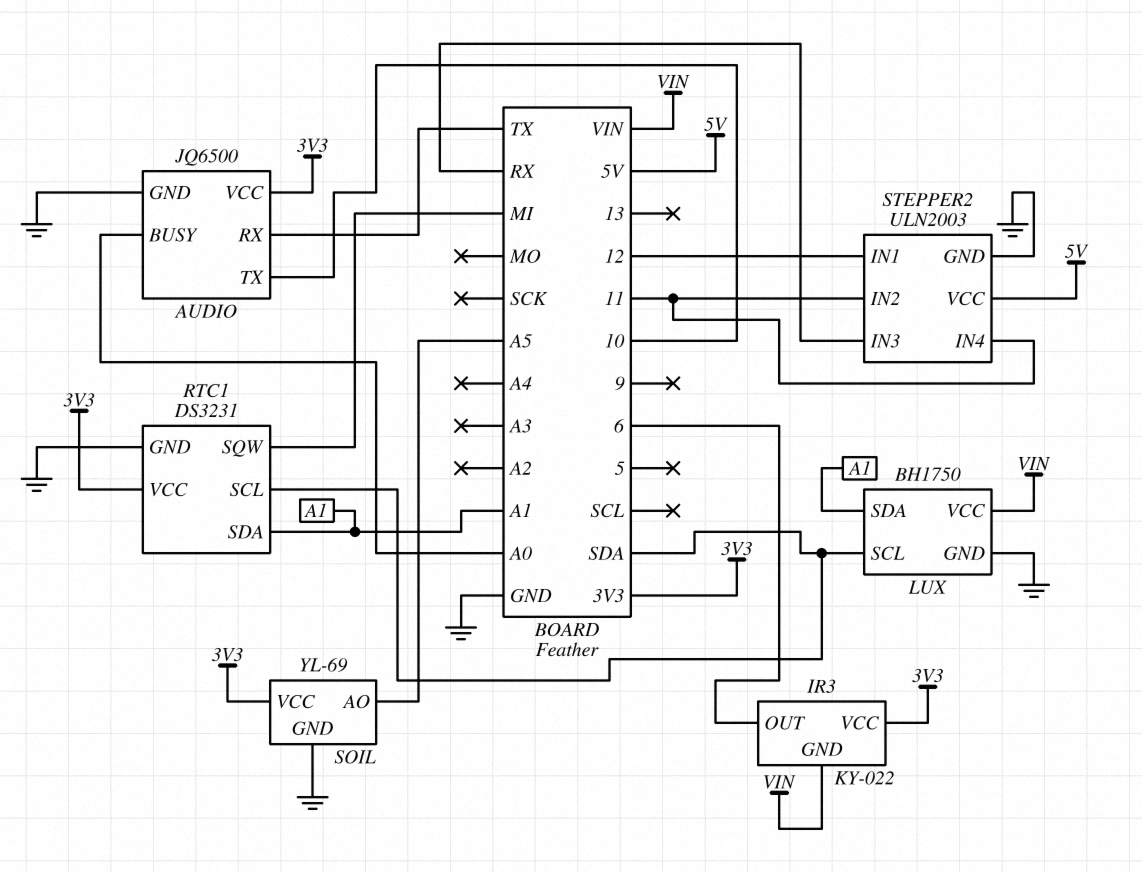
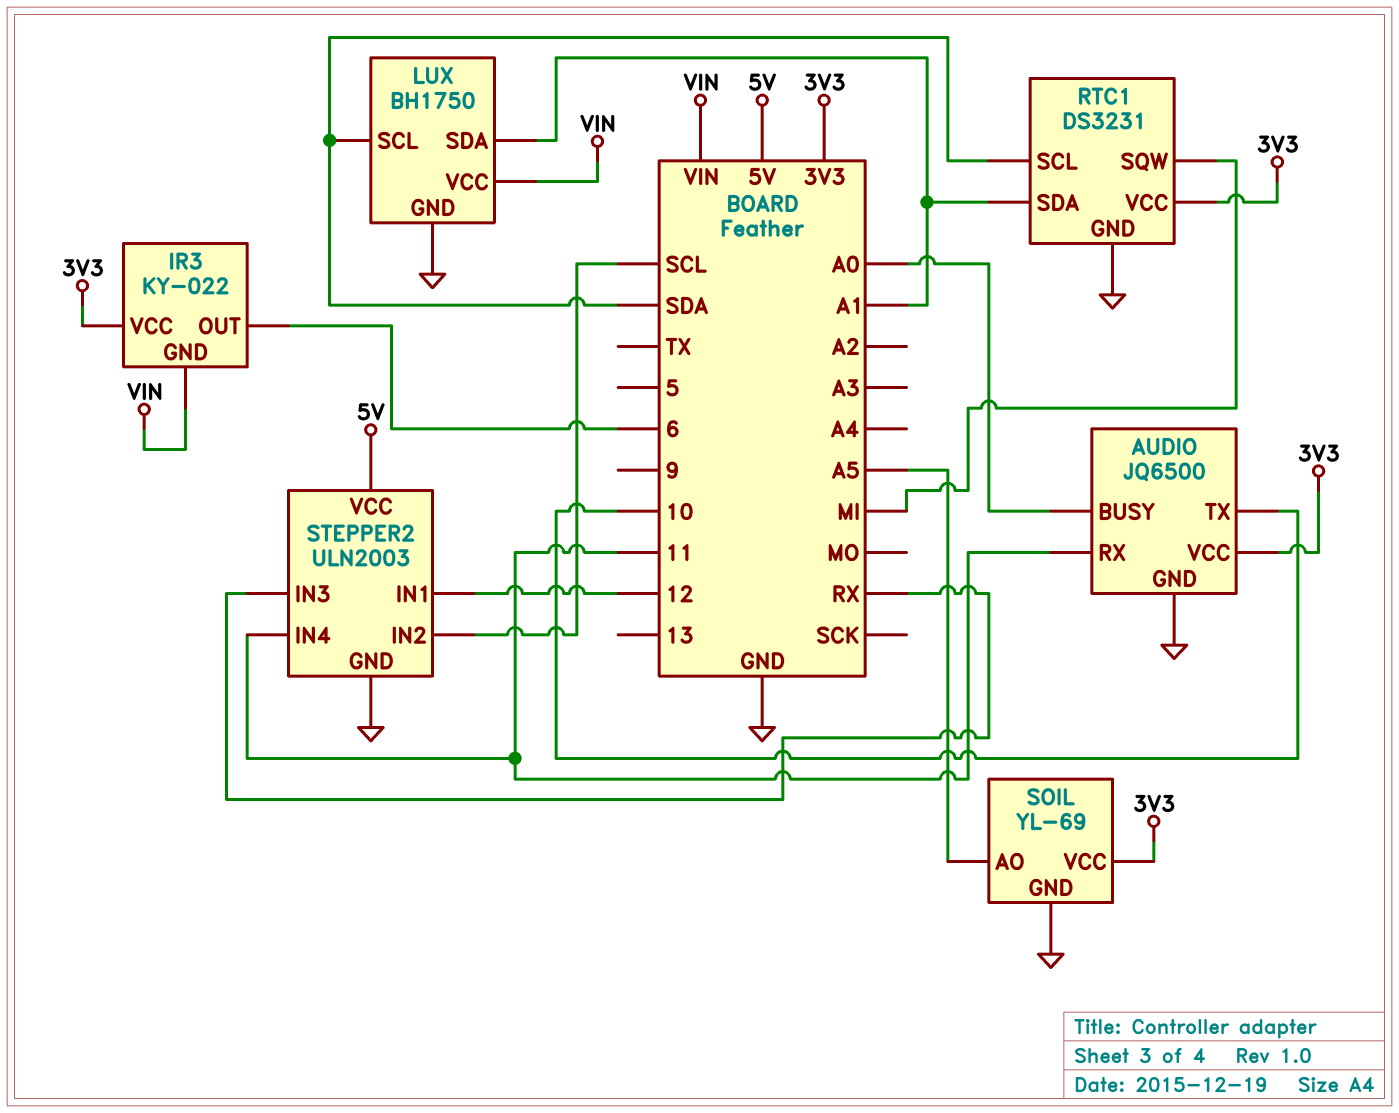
AUDIO pin RX: TX -> 11
STEPPER2 pin IN2: 11 -> SCL

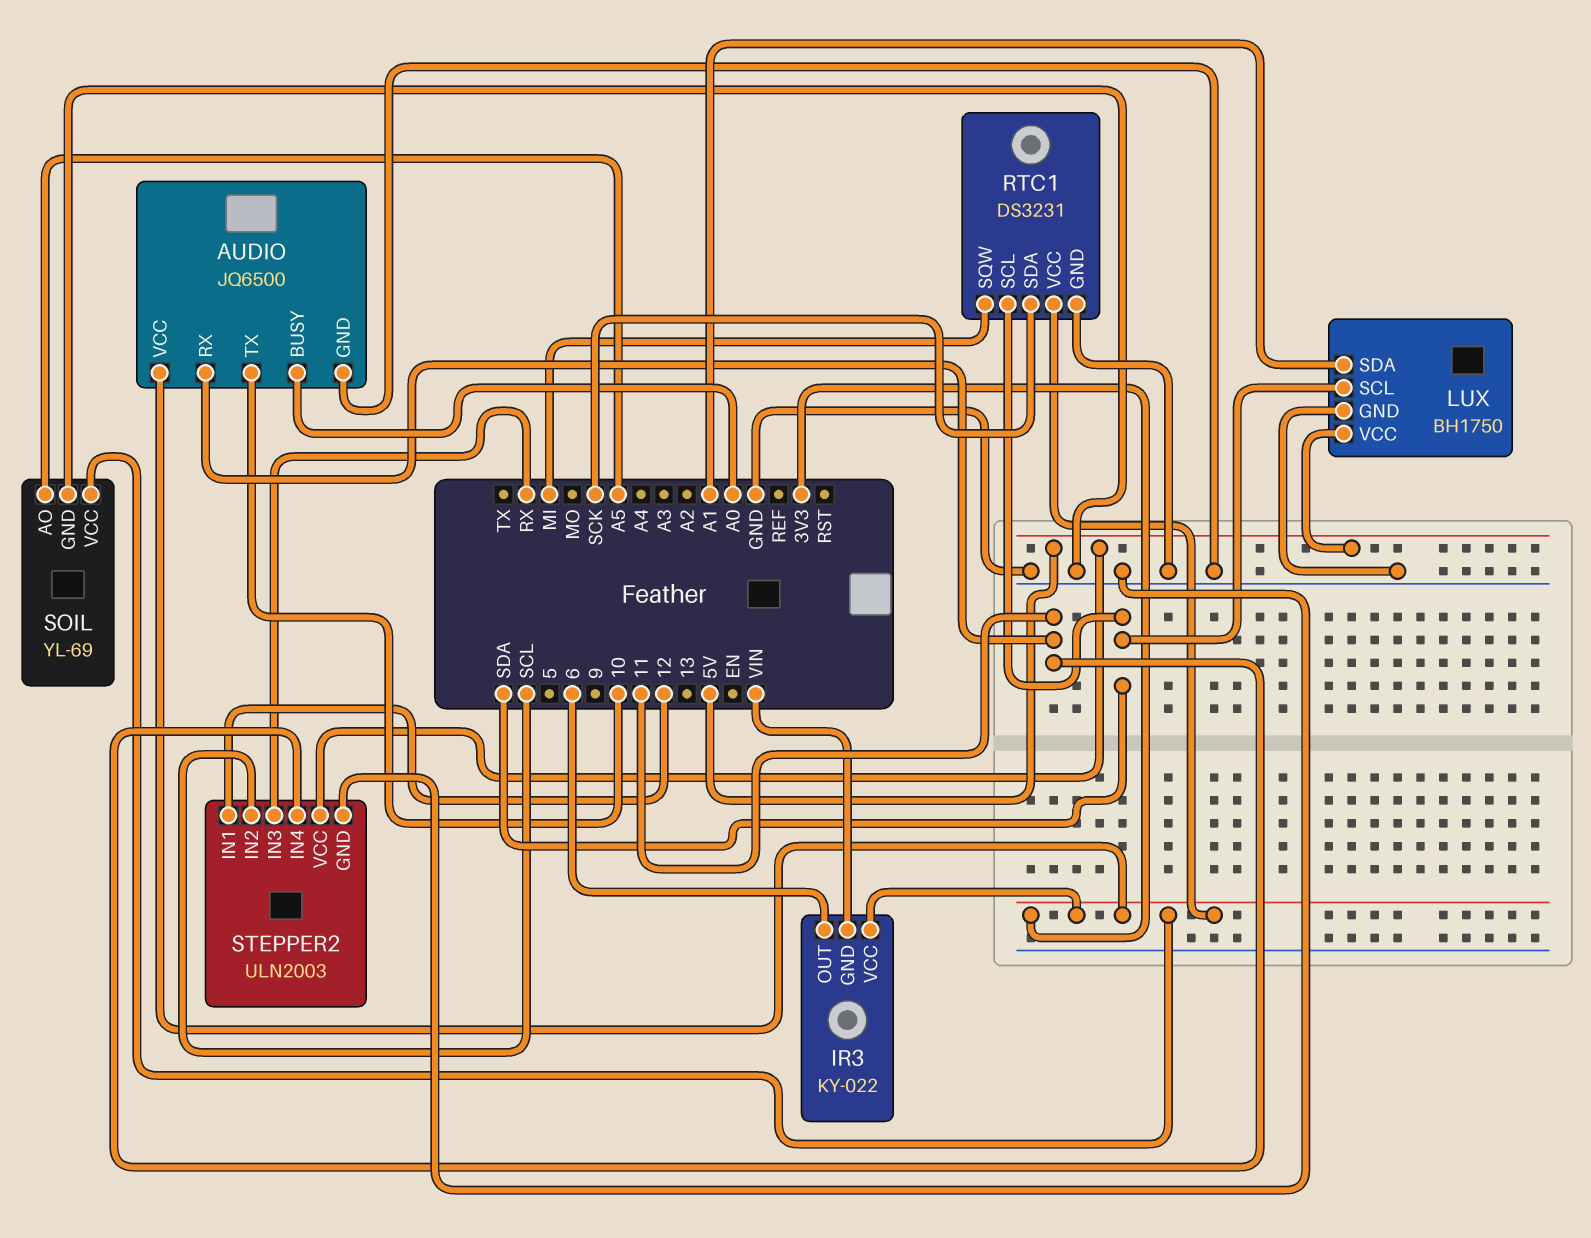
LUX pin VCC: VIN -> 5V
RTC1 pin SDA: A1 -> SCK

